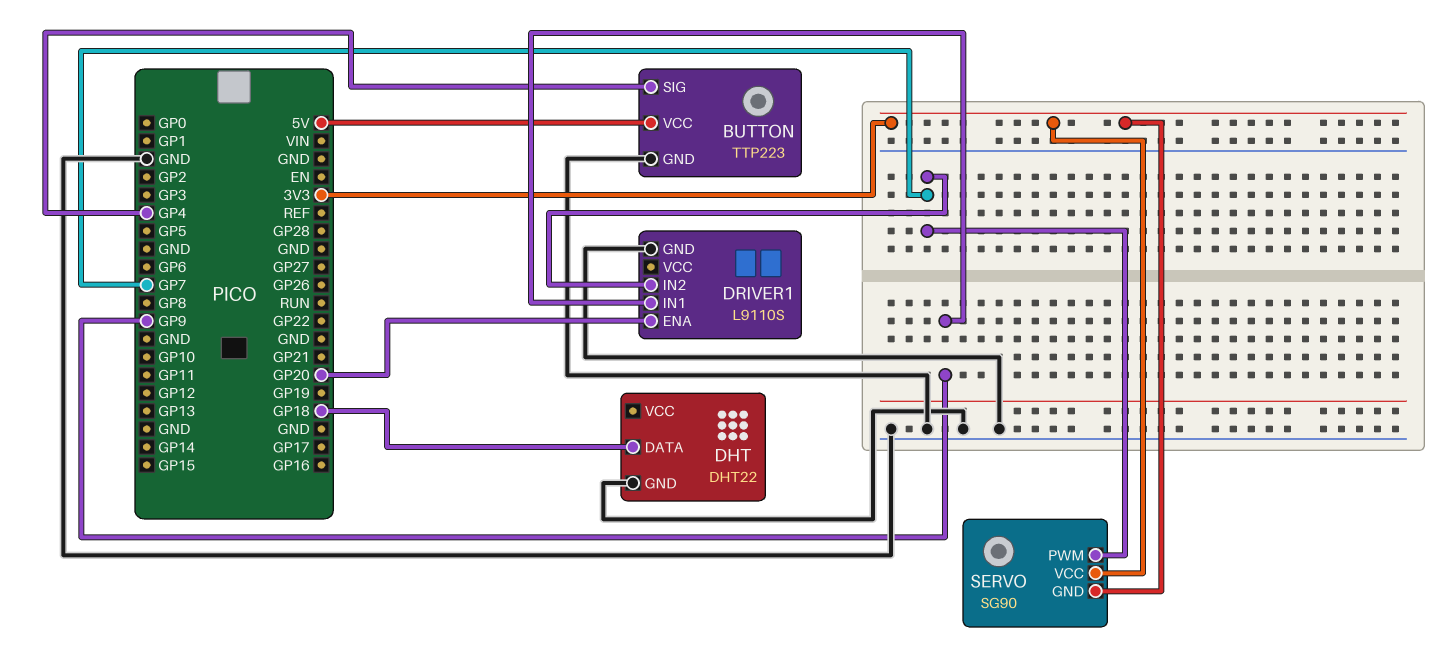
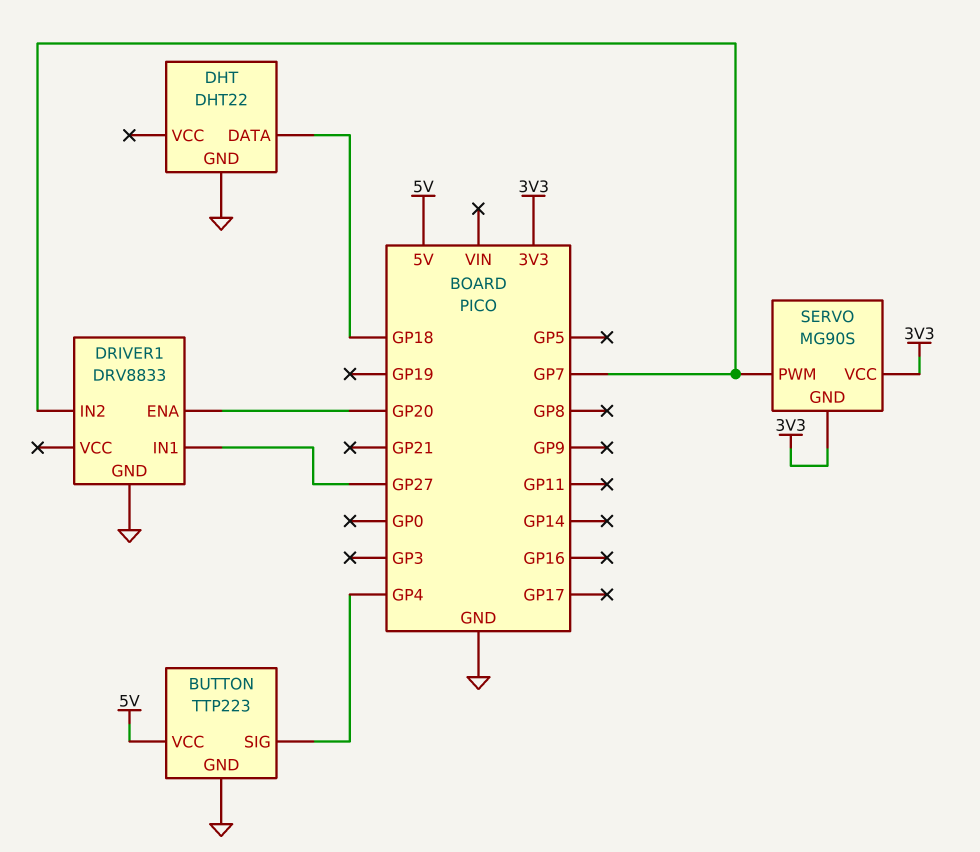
DRIVER1: L9110S -> DRV8833
DRIVER1 pin IN1: GP9 -> GP27
SERVO: SG90 -> MG90S

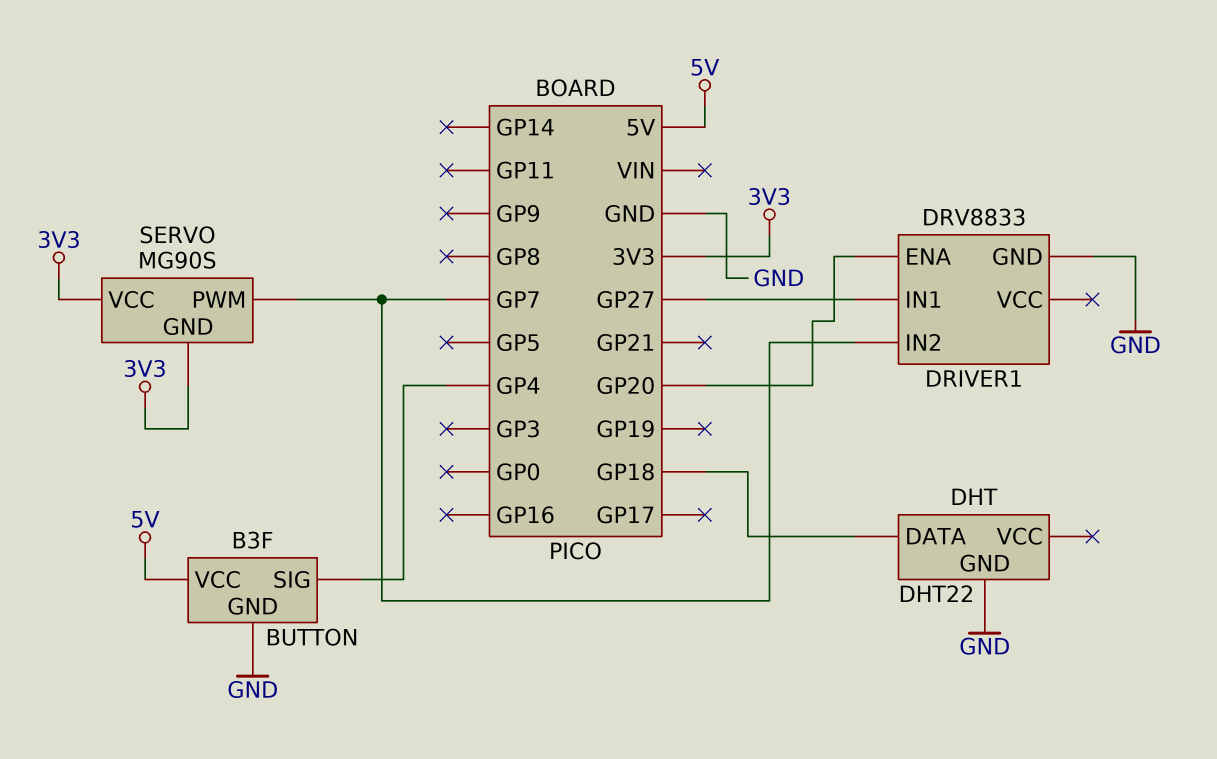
BUTTON: TTP223 -> B3F

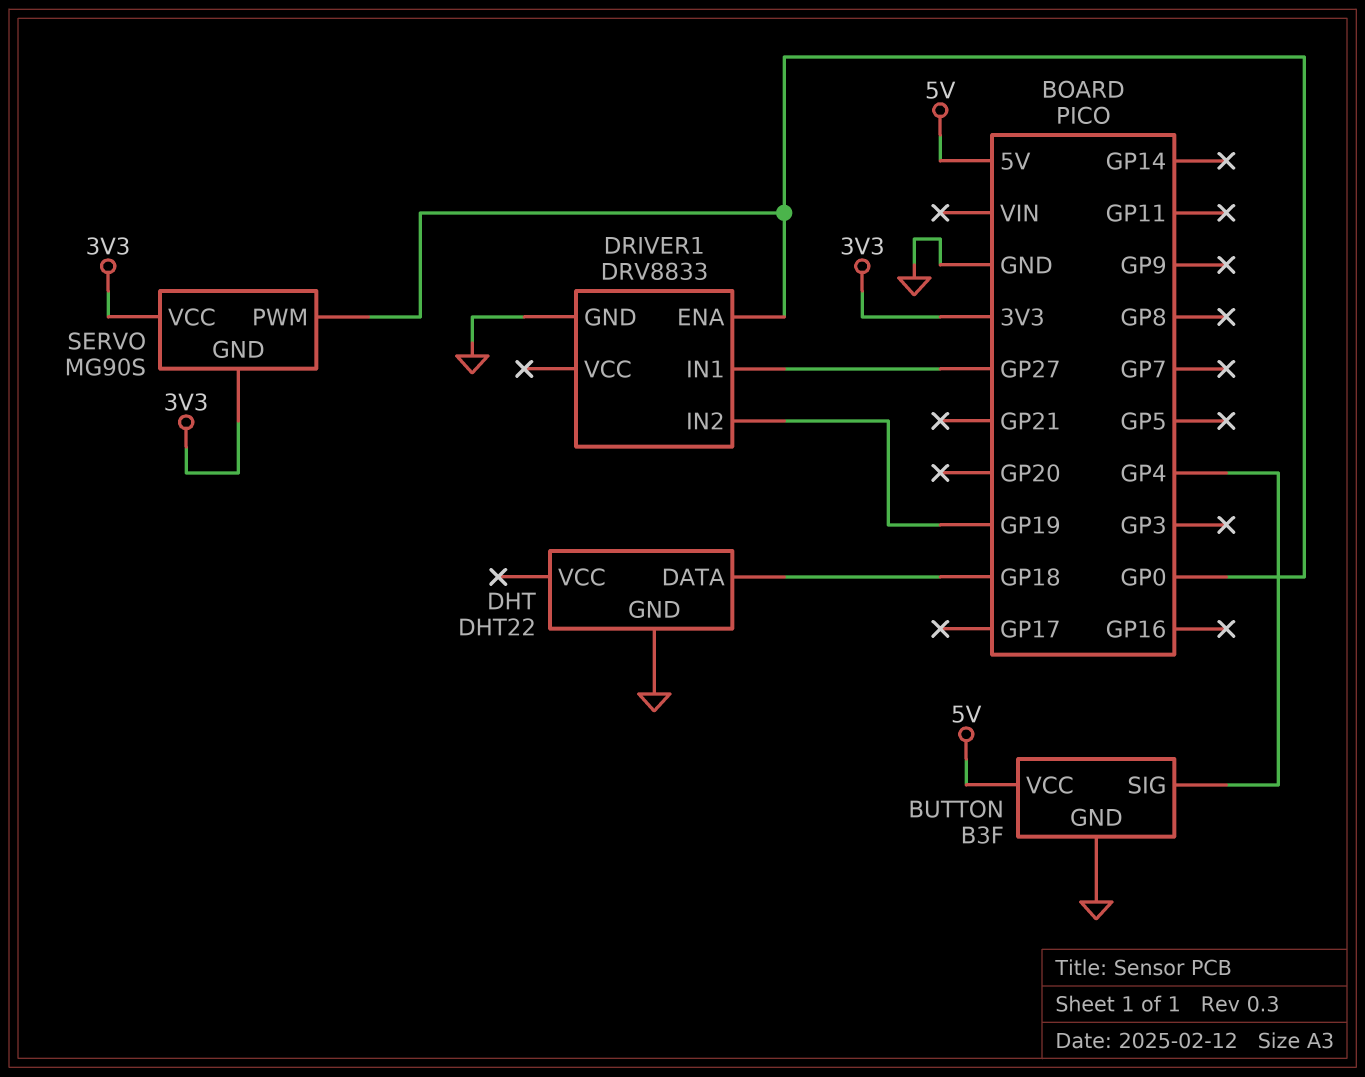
DRIVER1 pin ENA: GP20 -> GP0
DRIVER1 pin IN2: GP7 -> GP19
SERVO pin PWM: GP7 -> GP0

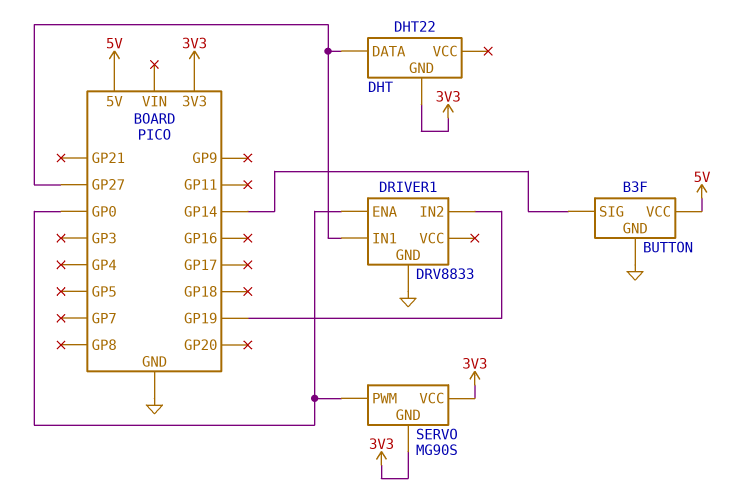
BUTTON pin SIG: GP4 -> GP14
DHT pin DATA: GP18 -> GP27
DHT pin GND: GND -> 3V3

